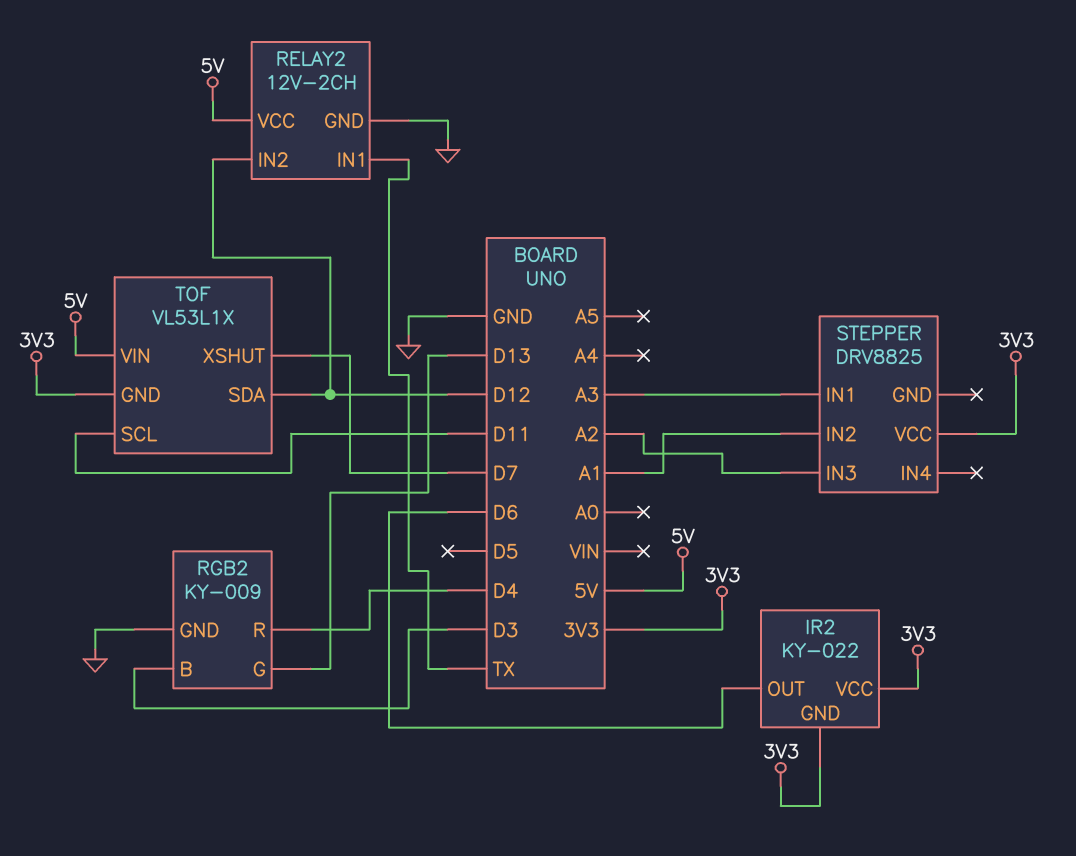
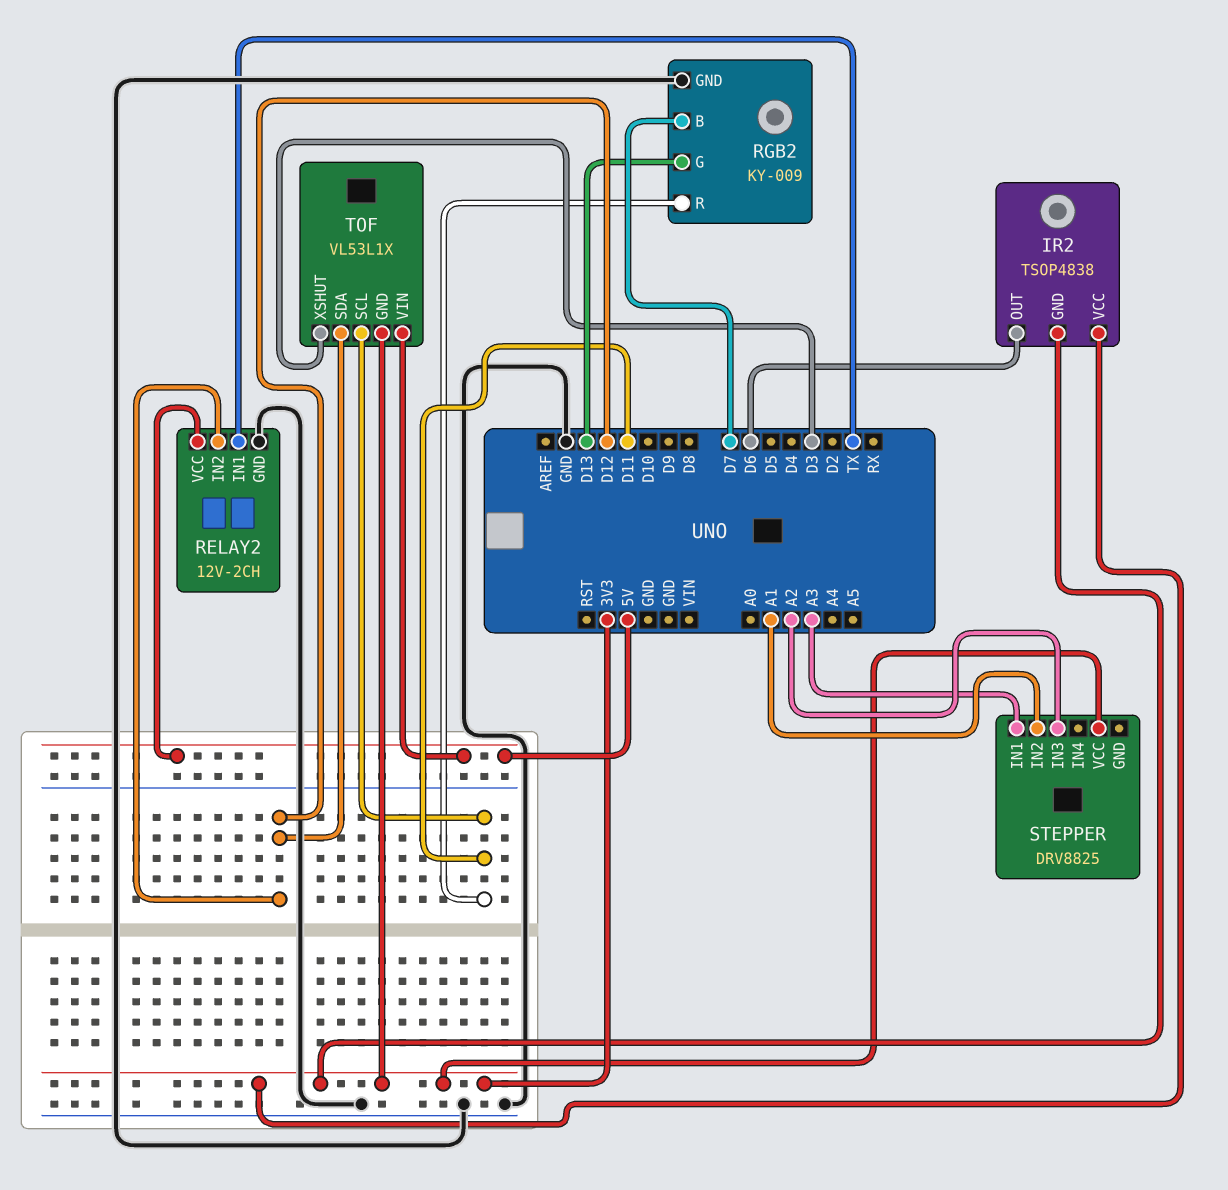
IR2: KY-022 -> TSOP4838
RGB2 pin B: D3 -> D7
RGB2 pin R: D4 -> D11
TOF pin XSHUT: D7 -> D3

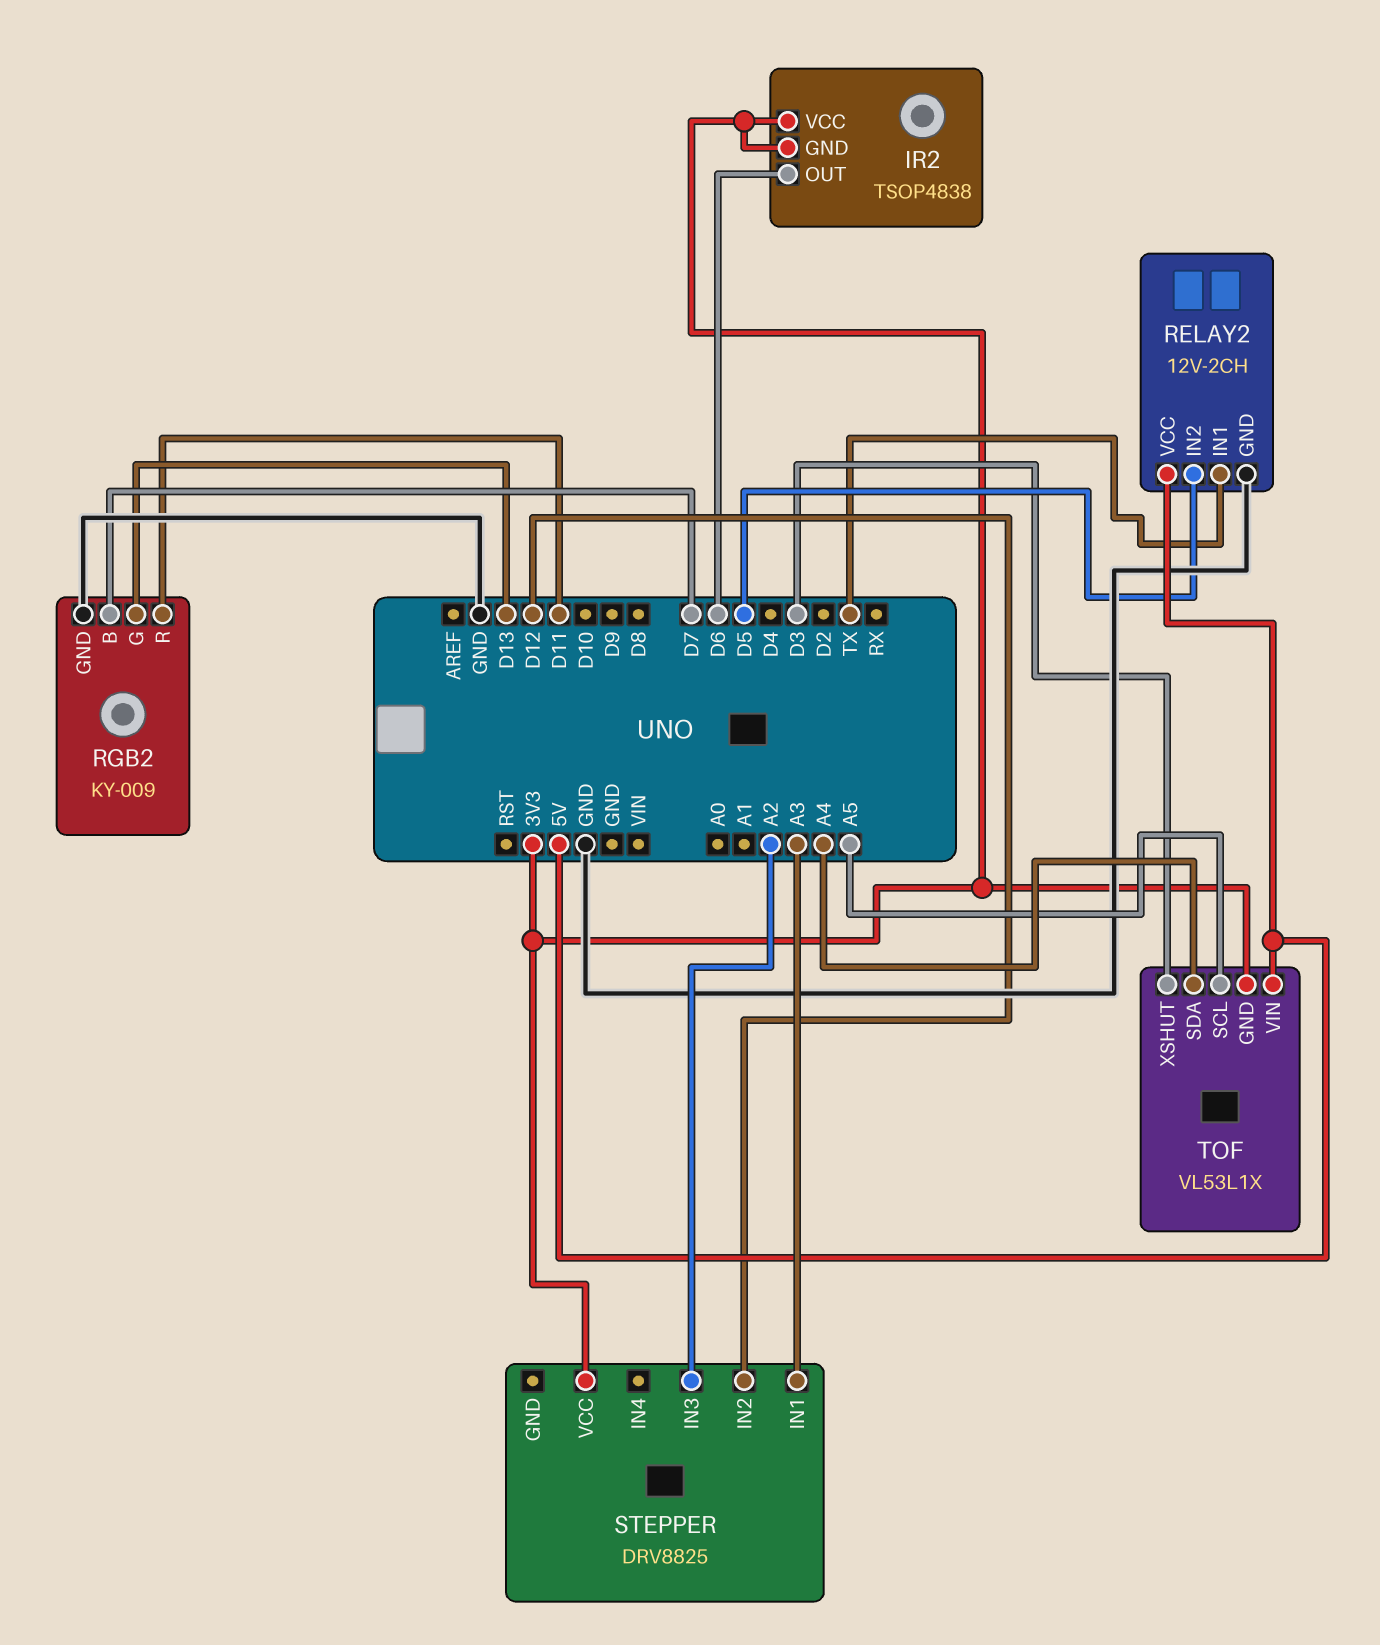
RELAY2 pin IN2: D12 -> D5
STEPPER pin IN2: A1 -> D12
TOF pin SCL: D11 -> A5
TOF pin SDA: D12 -> A4

